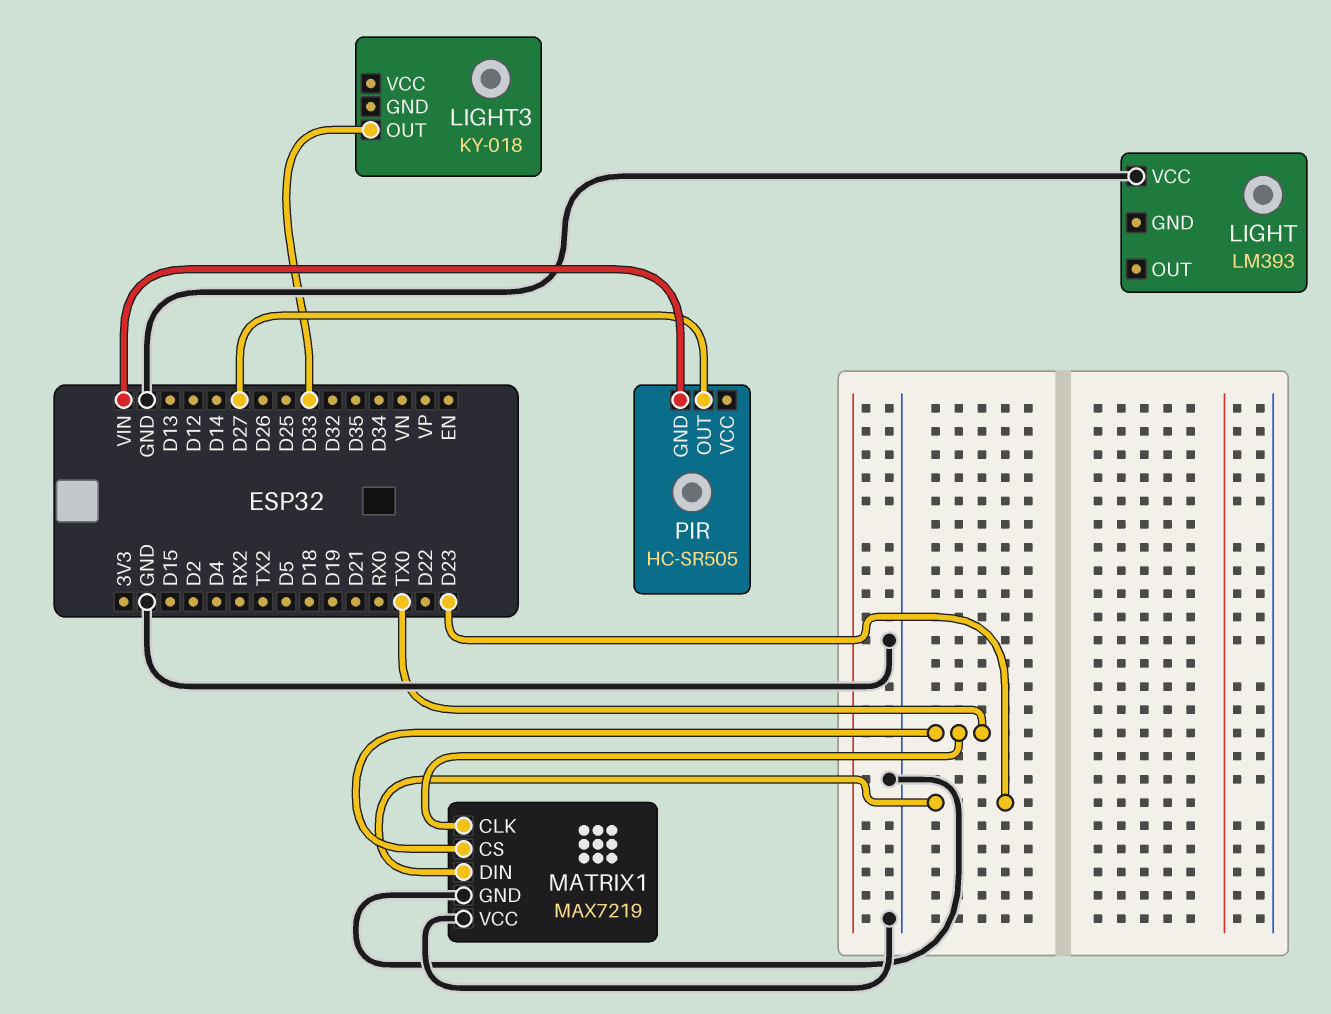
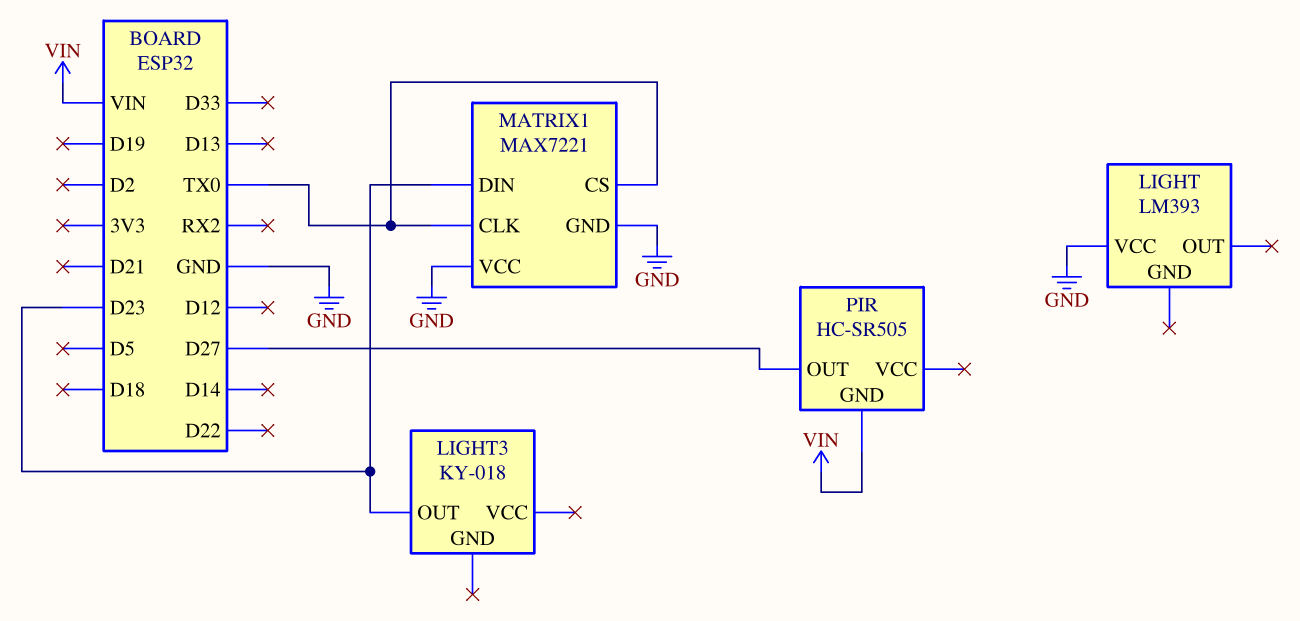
LIGHT3 pin OUT: D33 -> D23
MATRIX1: MAX7219 -> MAX7221

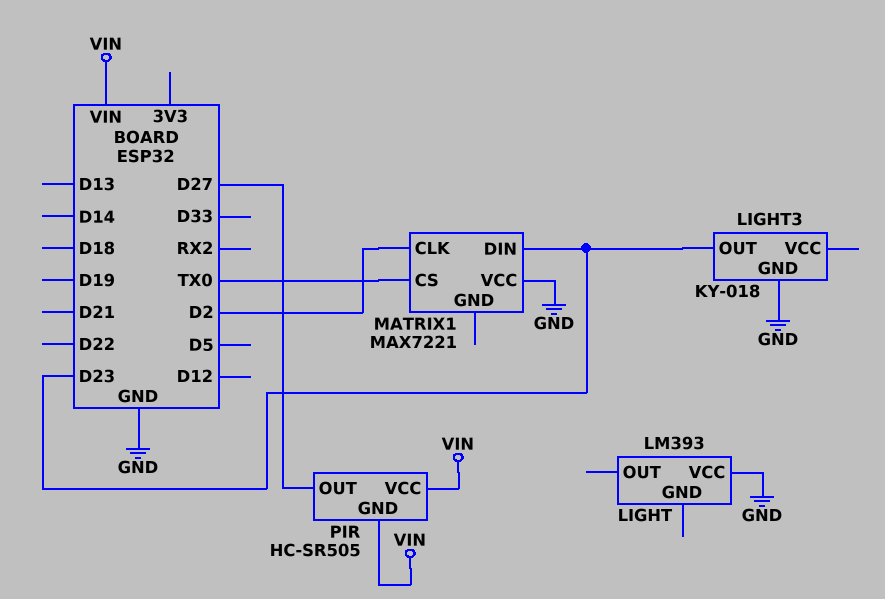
LIGHT3 pin GND: none -> GND
MATRIX1 pin CLK: TX0 -> D2
MATRIX1 pin GND: GND -> none
PIR pin VCC: none -> VIN

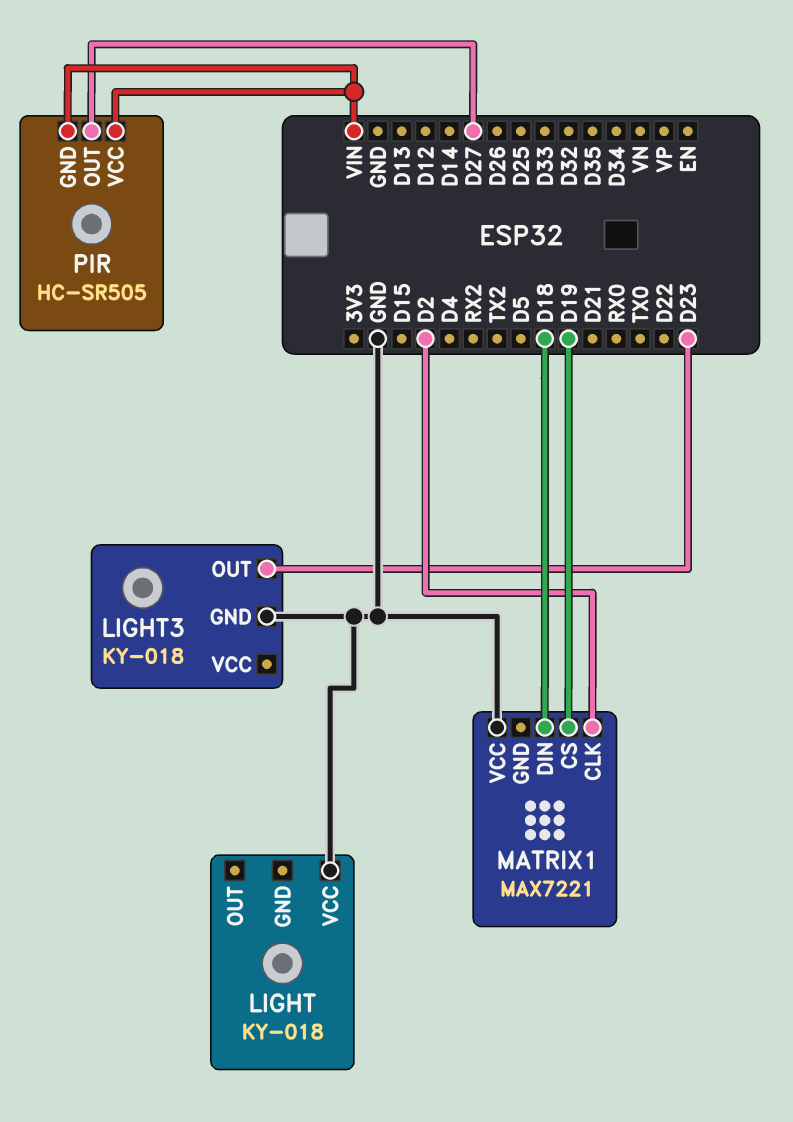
LIGHT: LM393 -> KY-018
MATRIX1 pin CS: TX0 -> D19
MATRIX1 pin DIN: D23 -> D18

